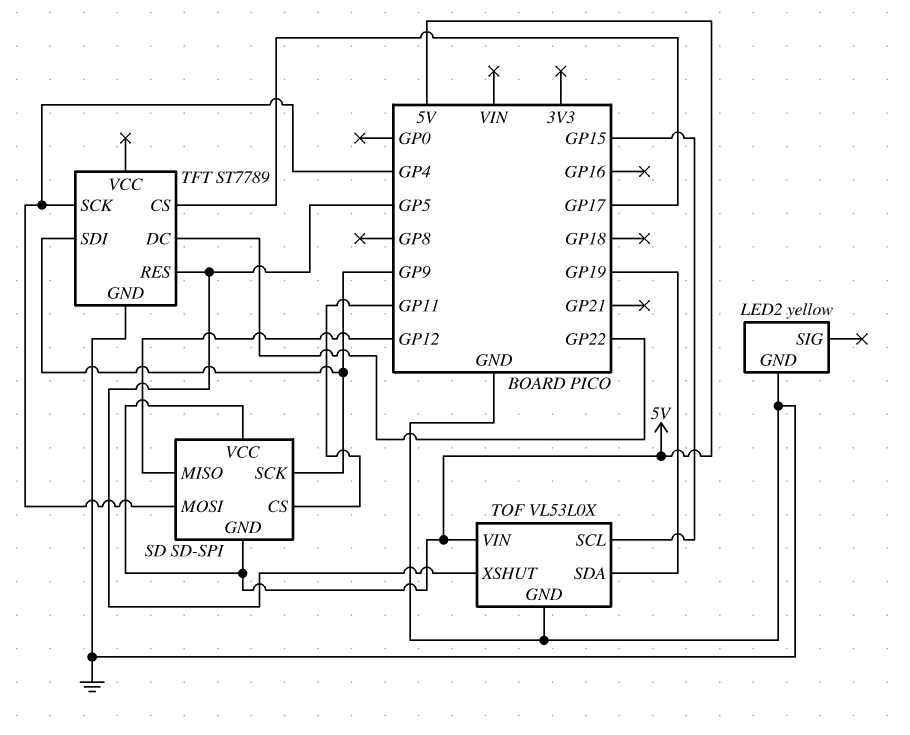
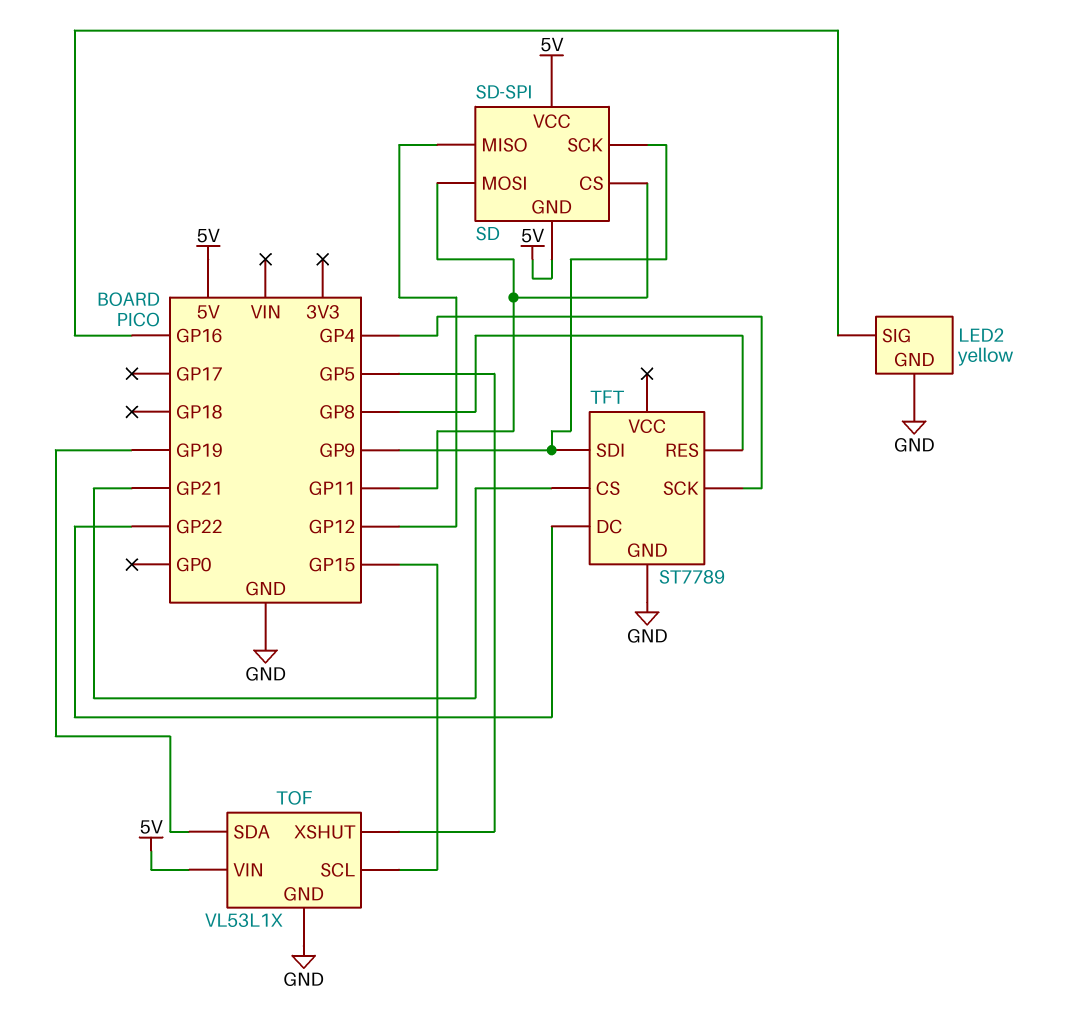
LED2 pin SIG: none -> GP16
SD pin MOSI: GP4 -> GP11
TFT pin CS: GP17 -> GP21
TFT pin RES: GP5 -> GP8
TOF: VL53L0X -> VL53L1X

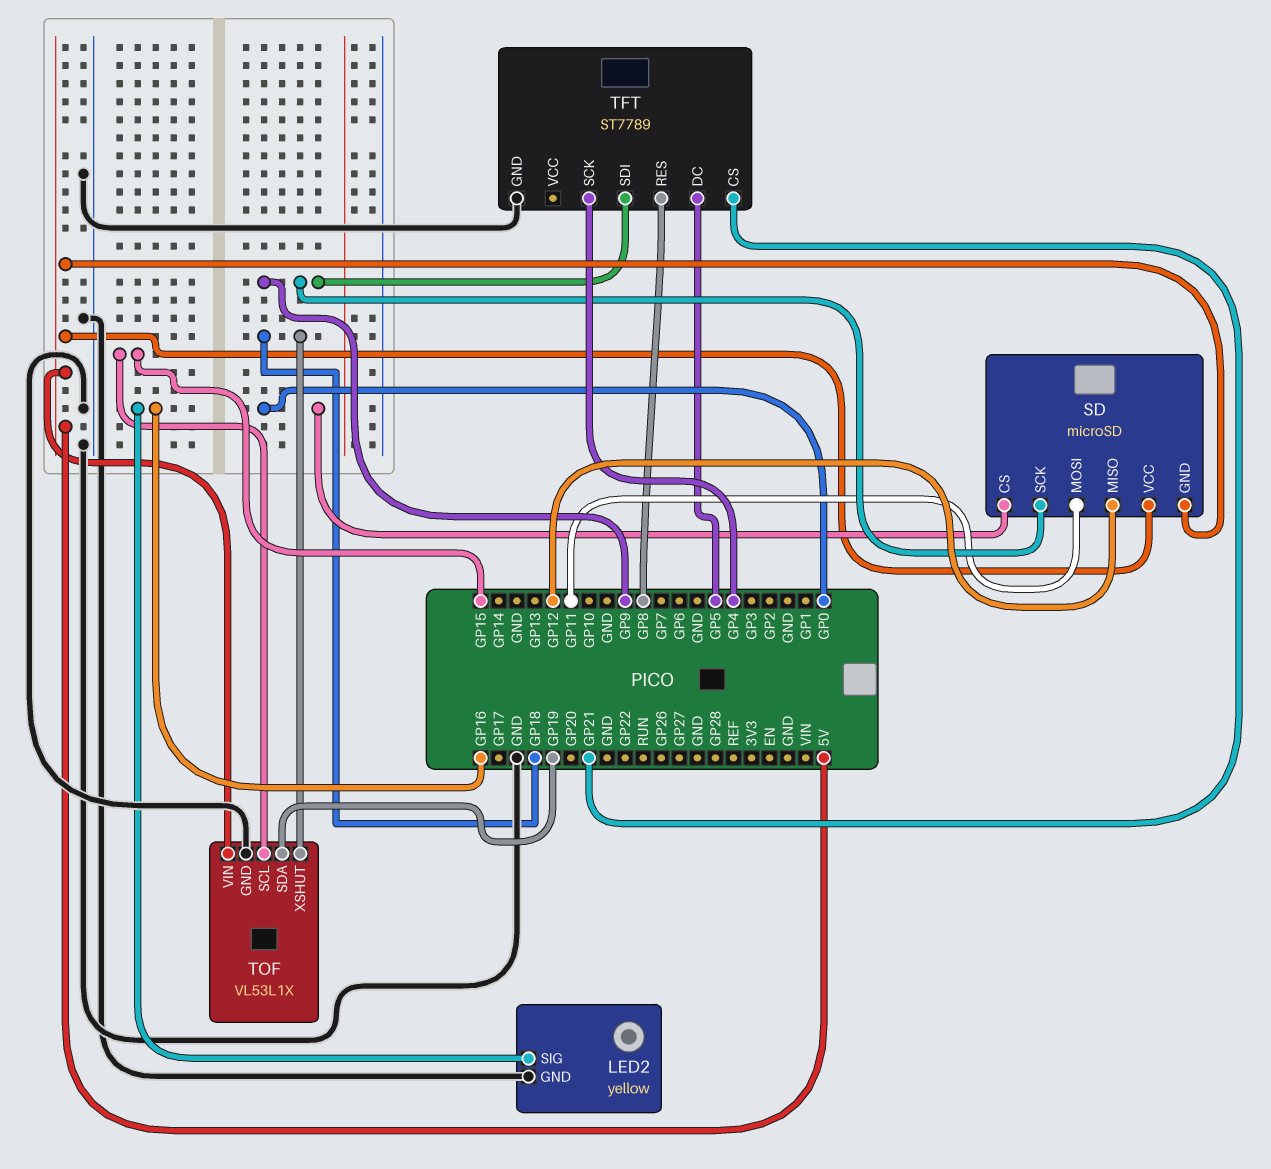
SD: SD-SPI -> microSD
SD pin CS: GP11 -> GP0
TFT pin DC: GP22 -> GP5
TOF pin XSHUT: GP5 -> GP18

